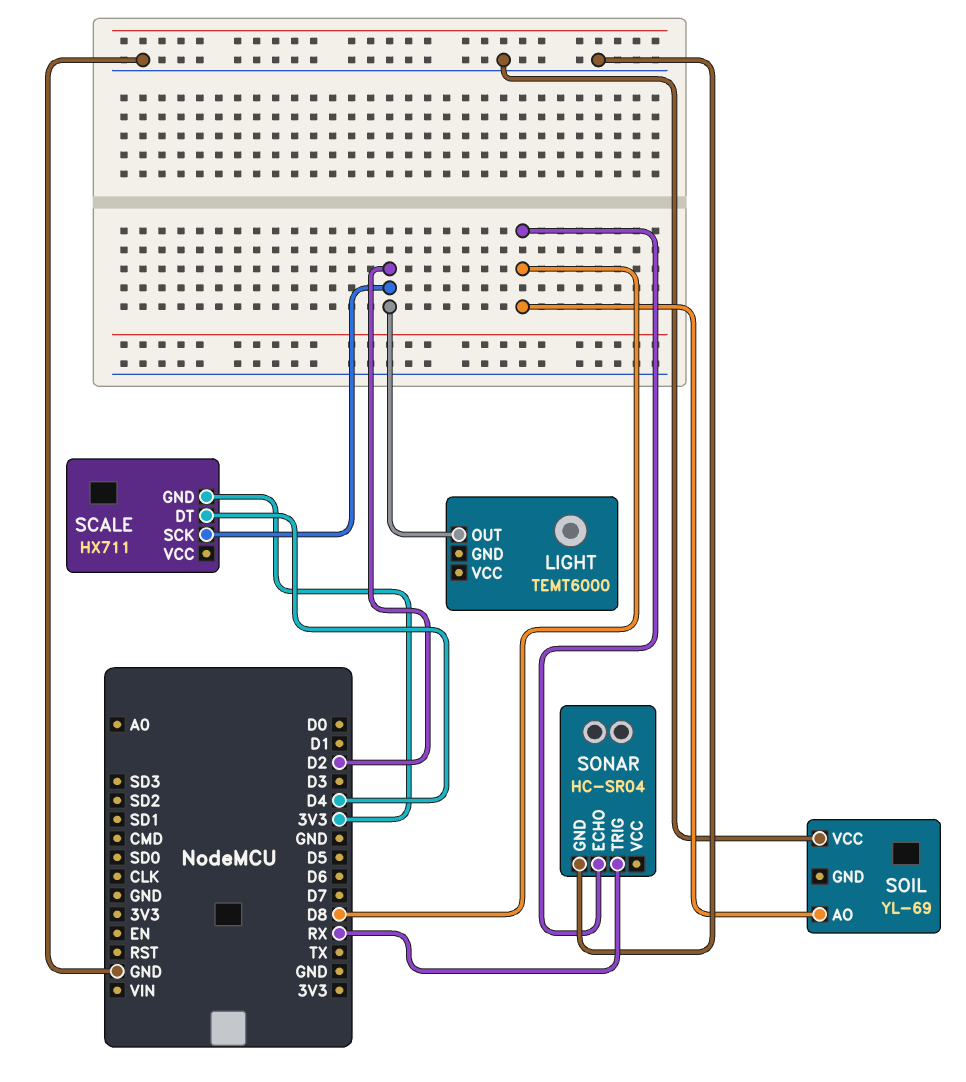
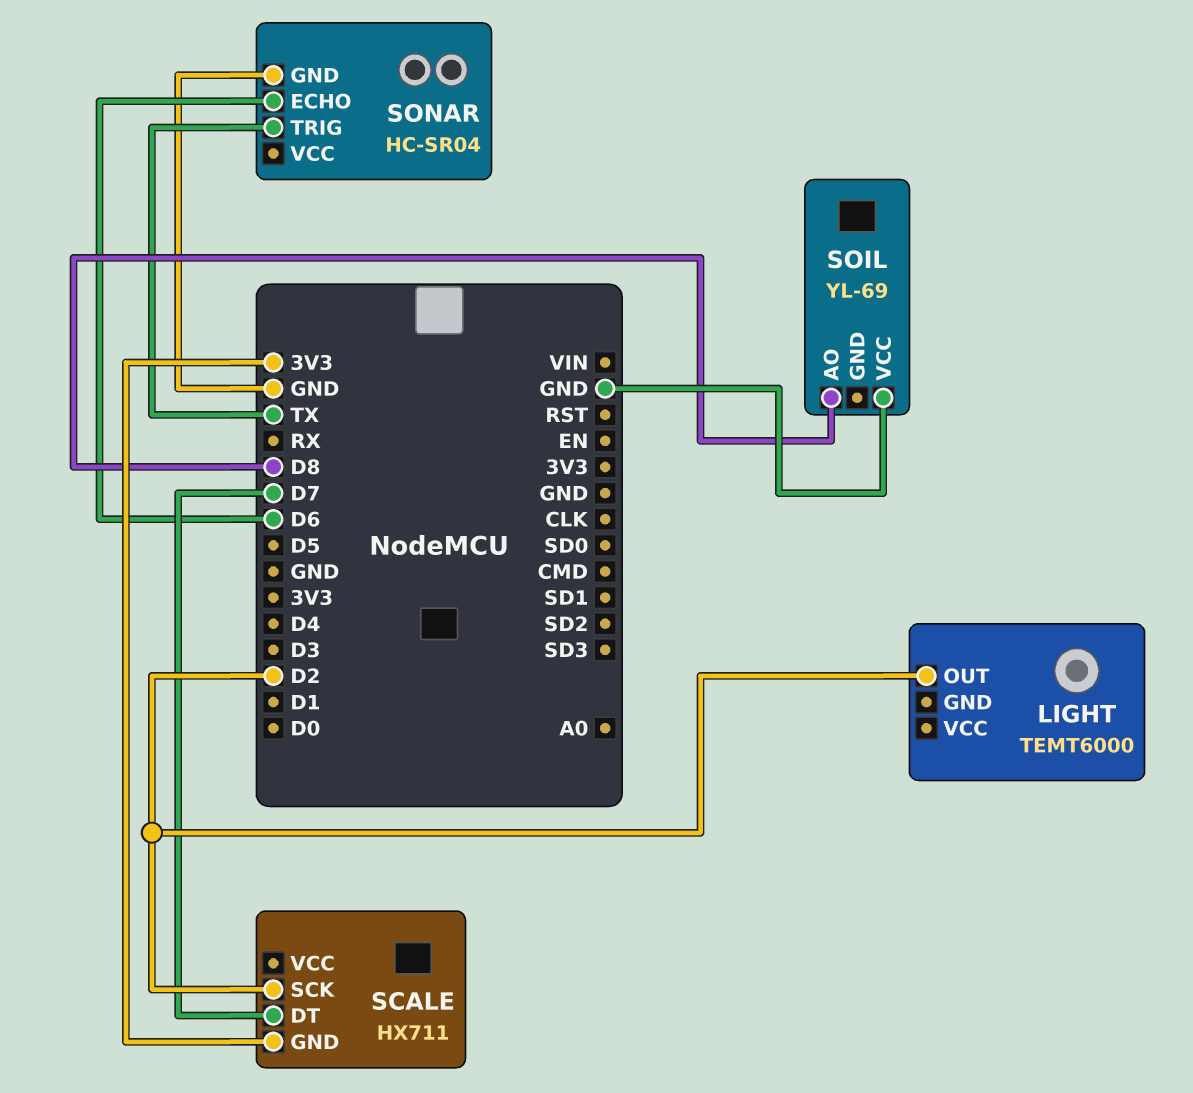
SCALE pin DT: D4 -> D7
SONAR pin ECHO: D8 -> D6
SONAR pin TRIG: RX -> TX

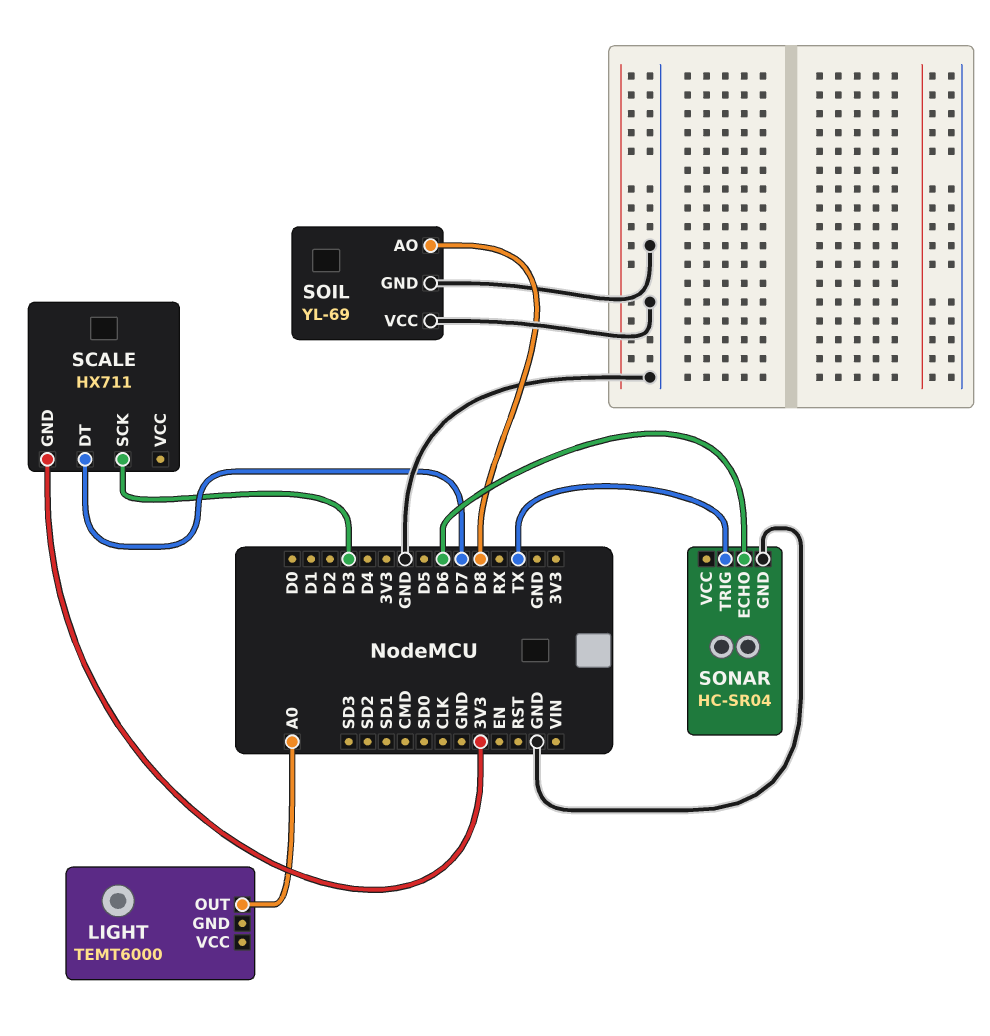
LIGHT pin OUT: D2 -> A0
SCALE pin SCK: D2 -> D3
SOIL pin GND: none -> GND

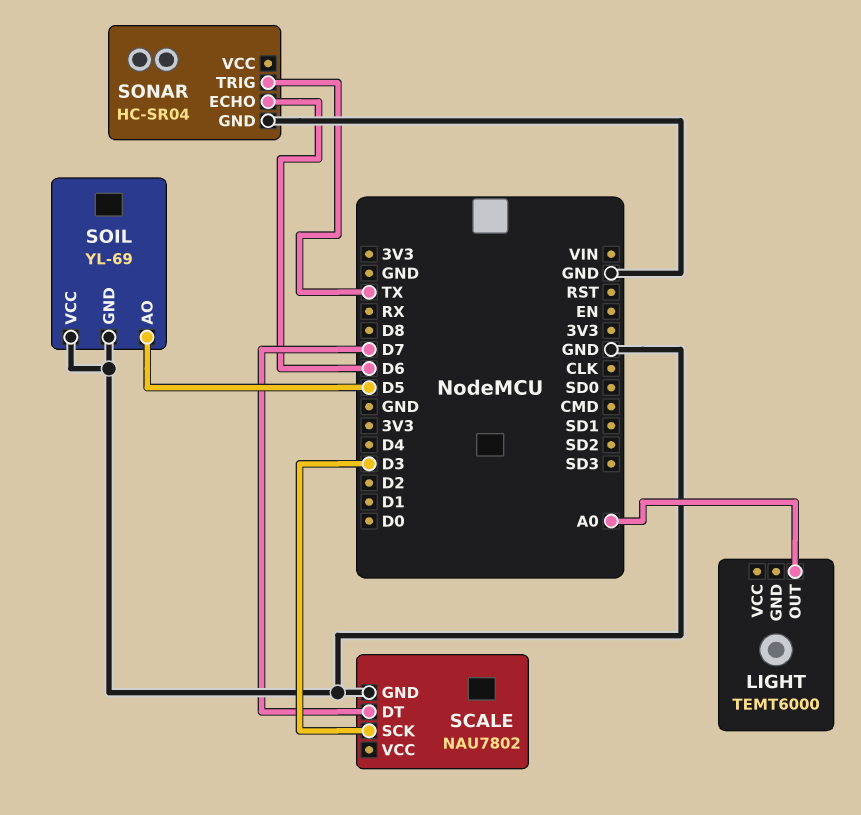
SCALE: HX711 -> NAU7802
SCALE pin GND: 3V3 -> GND
SOIL pin AO: D8 -> D5

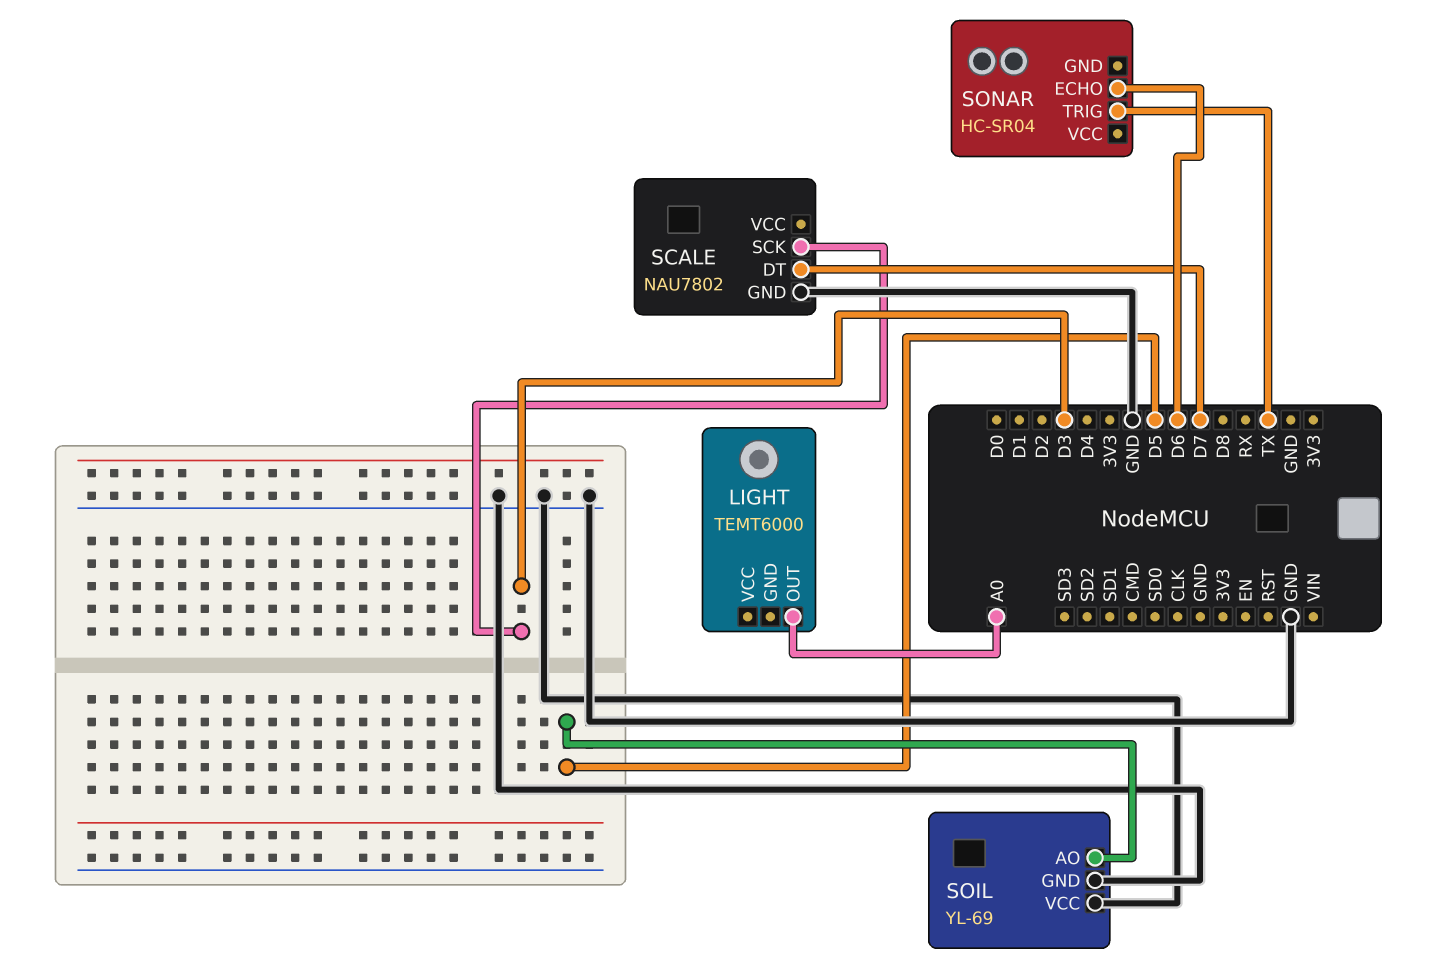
SONAR pin GND: GND -> none

